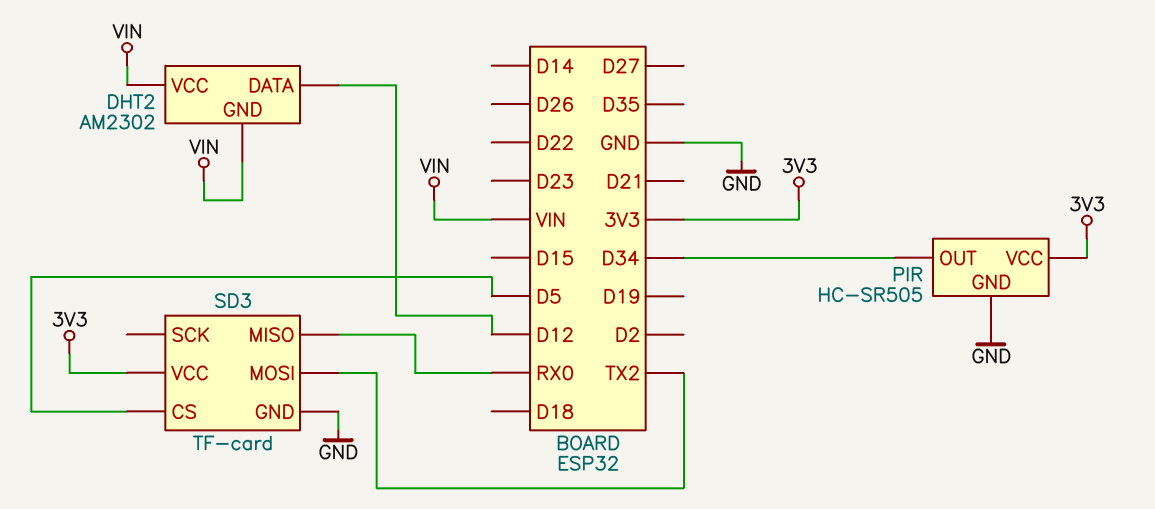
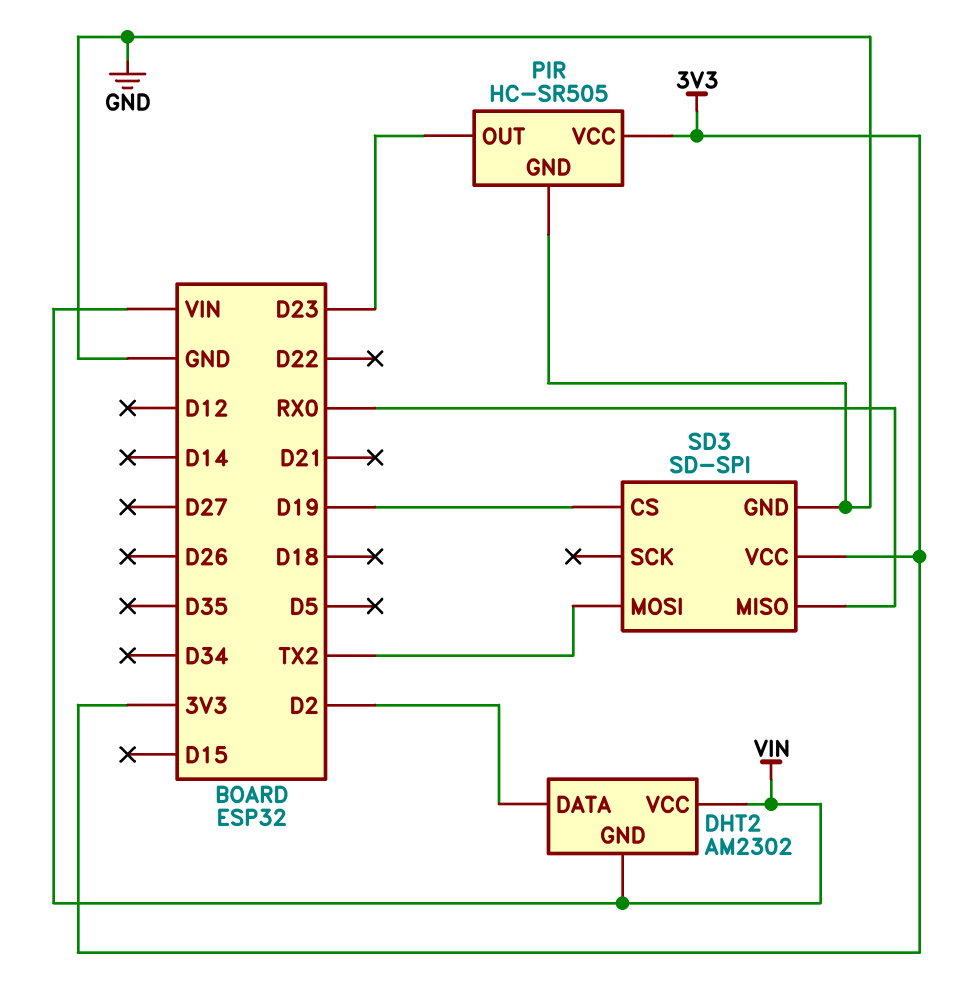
DHT2 pin DATA: D12 -> D2
PIR pin OUT: D34 -> D23
SD3: TF-card -> SD-SPI
SD3 pin CS: D5 -> D19

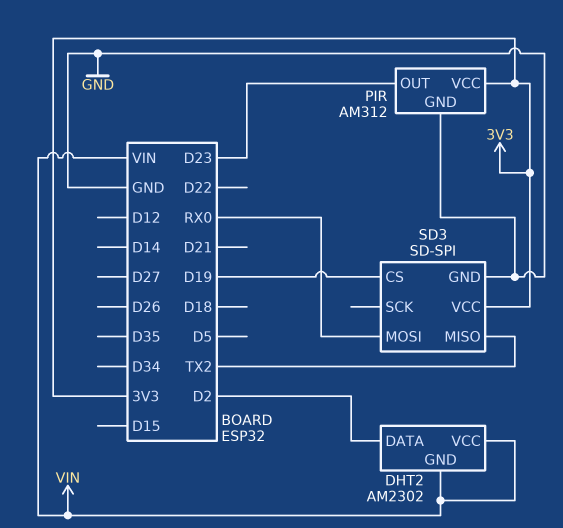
PIR: HC-SR505 -> AM312
SD3 pin MISO: RX0 -> TX2
SD3 pin MOSI: TX2 -> RX0

